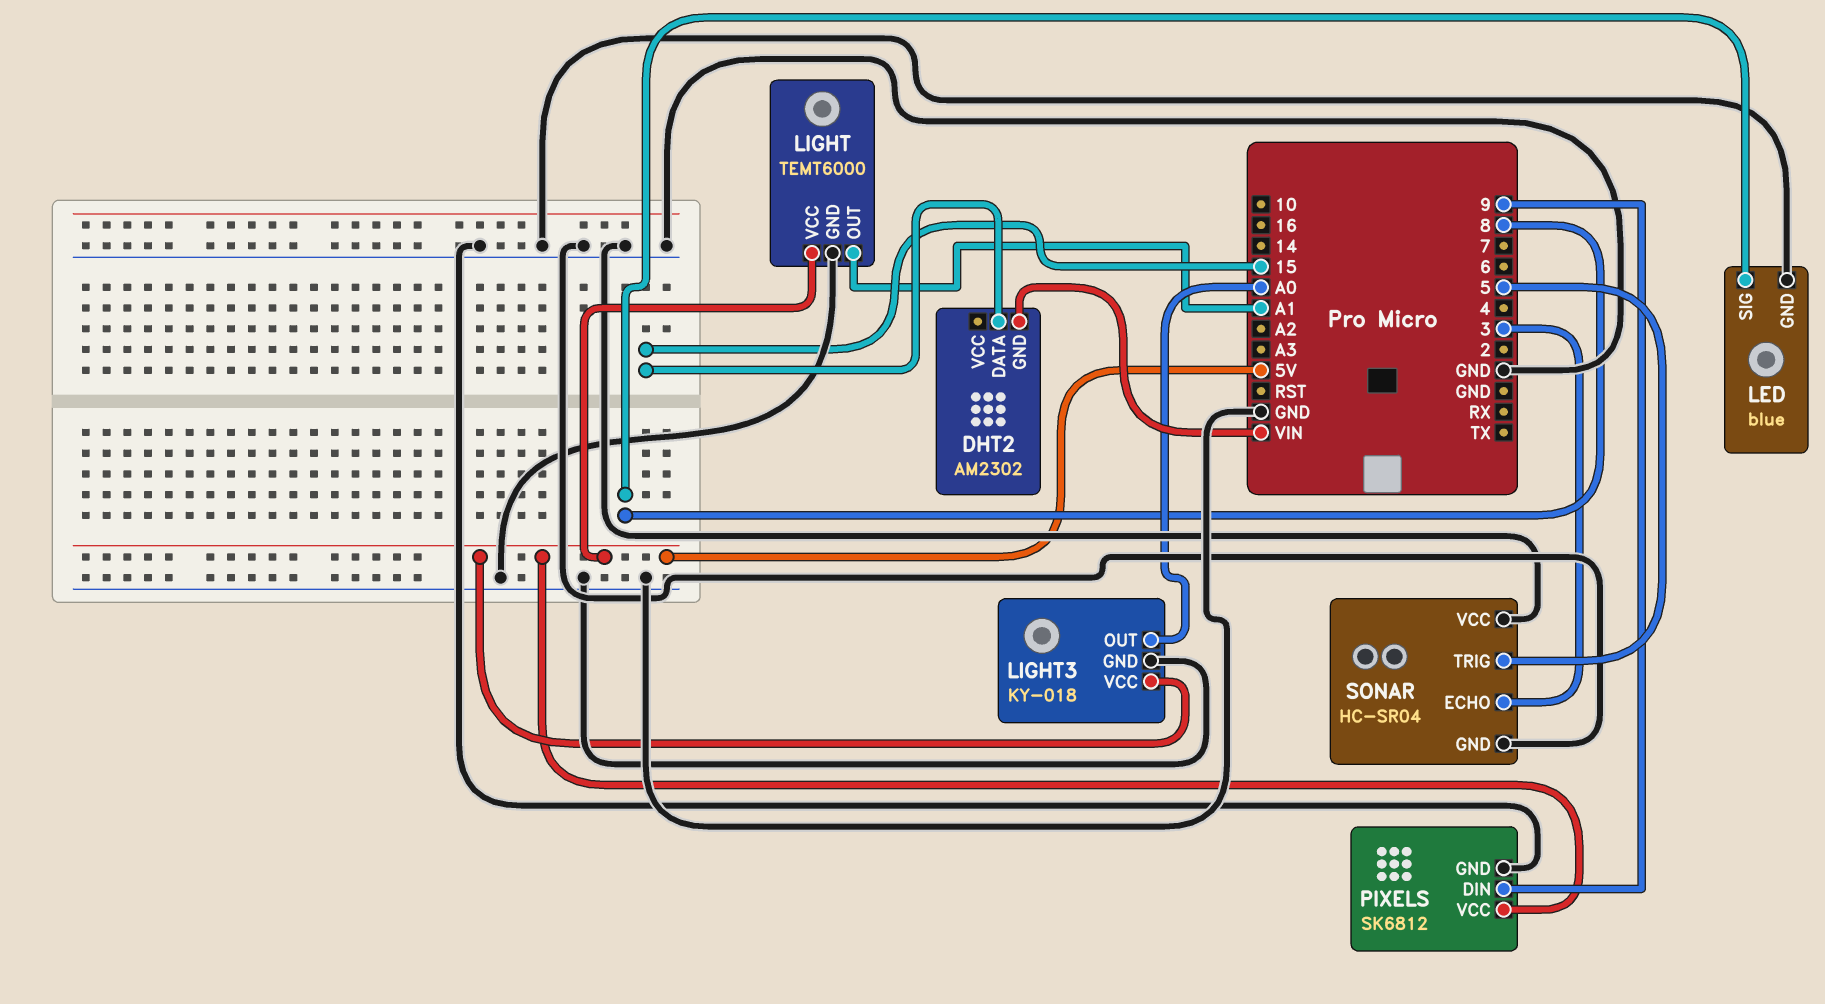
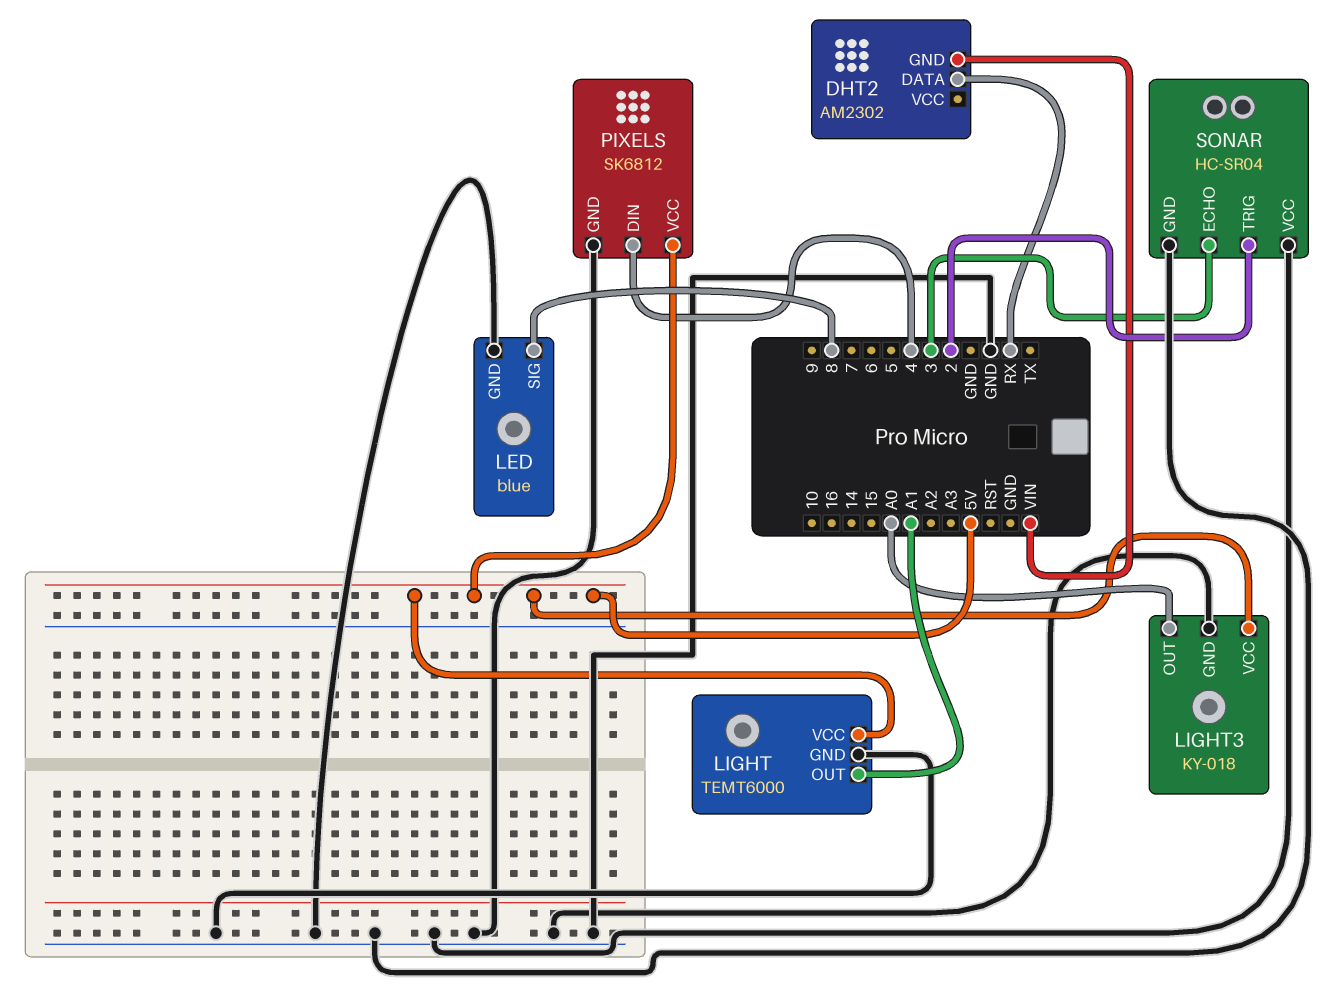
DHT2 pin DATA: 15 -> RX
PIXELS pin DIN: 9 -> 4
SONAR pin TRIG: 5 -> 2

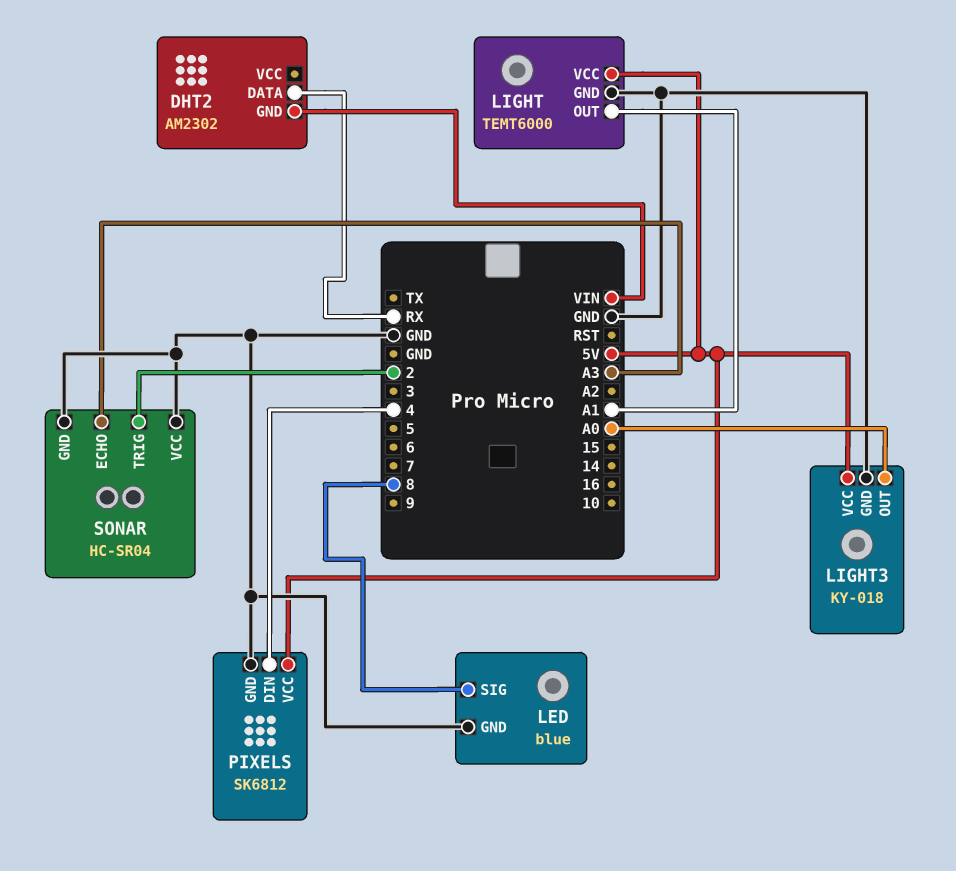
SONAR pin ECHO: 3 -> A3

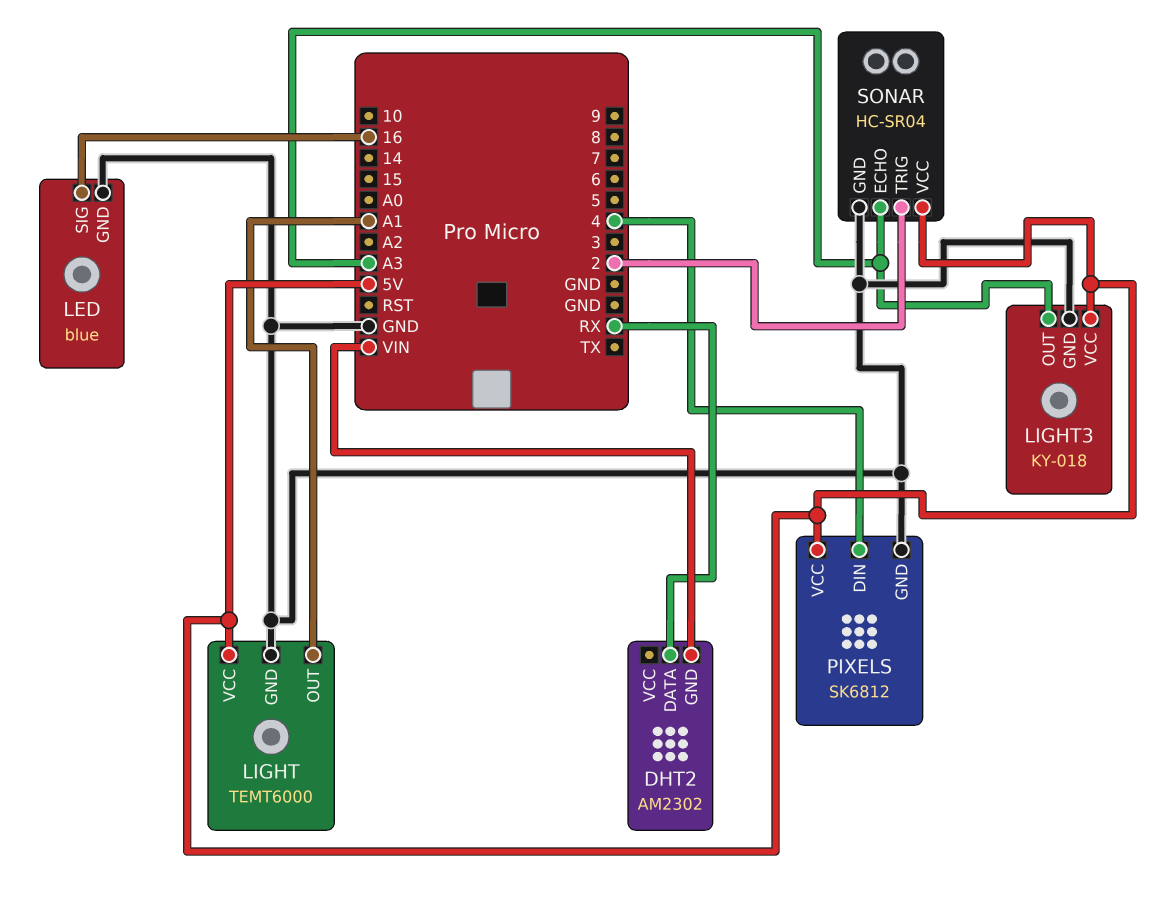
LED pin SIG: 8 -> 16
LIGHT3 pin OUT: A0 -> A3
SONAR pin VCC: GND -> 5V

